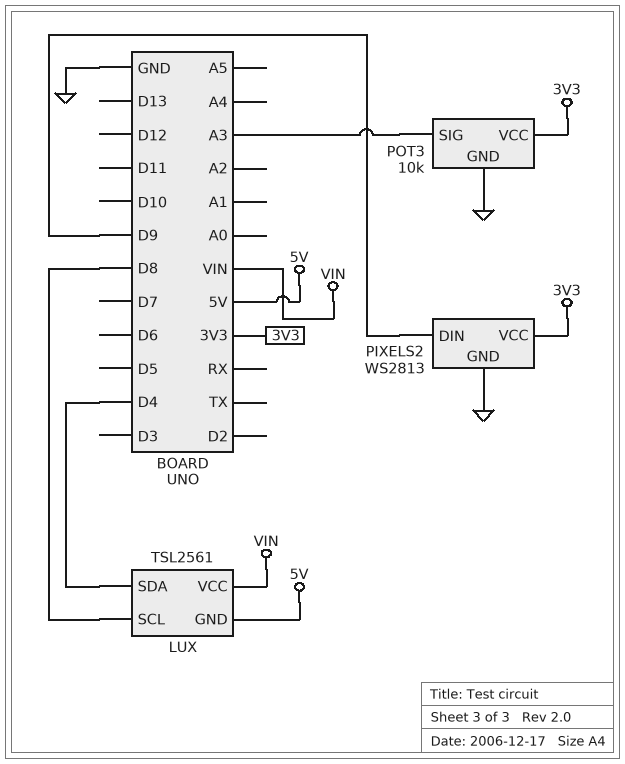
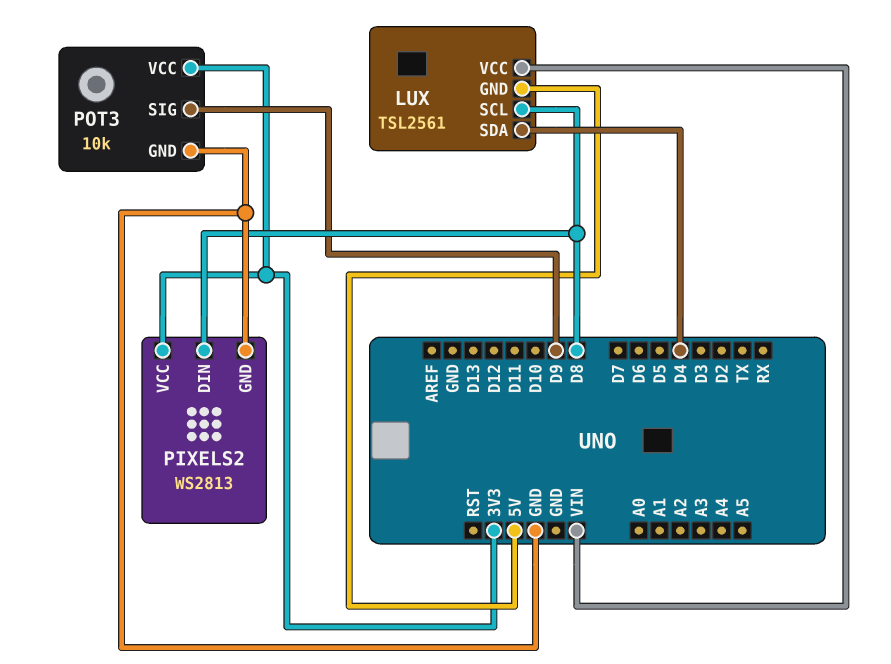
PIXELS2 pin DIN: D9 -> D8
POT3 pin SIG: A3 -> D9

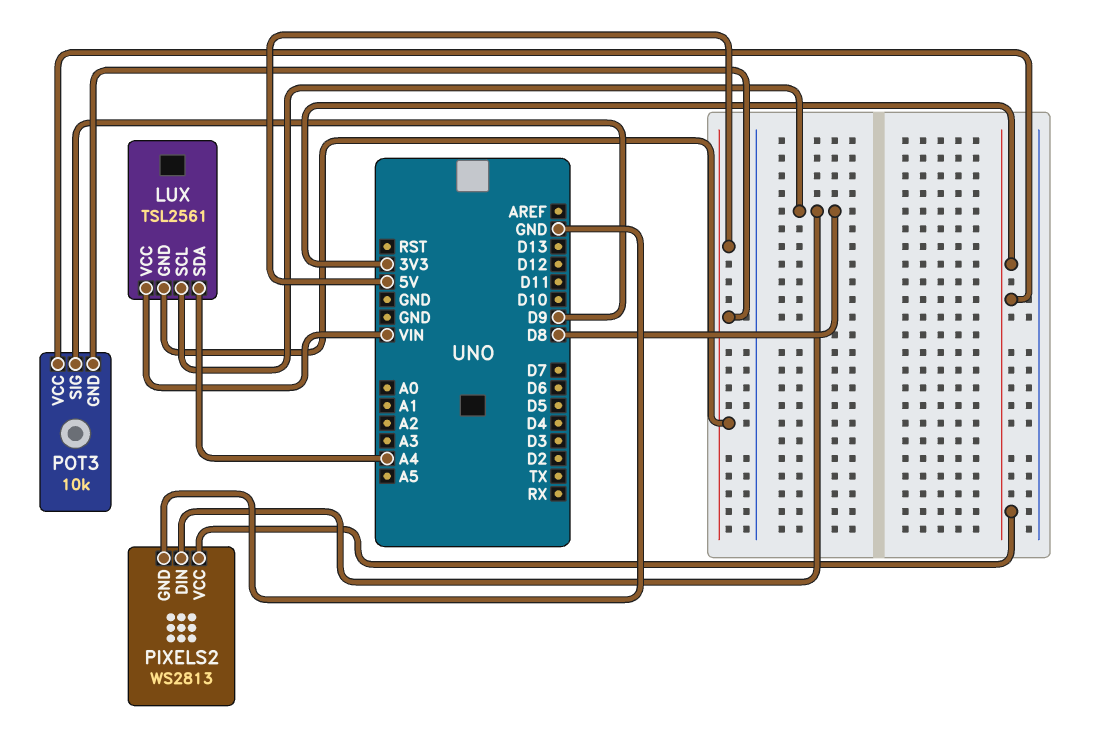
LUX pin SDA: D4 -> A4
POT3 pin GND: GND -> 5V

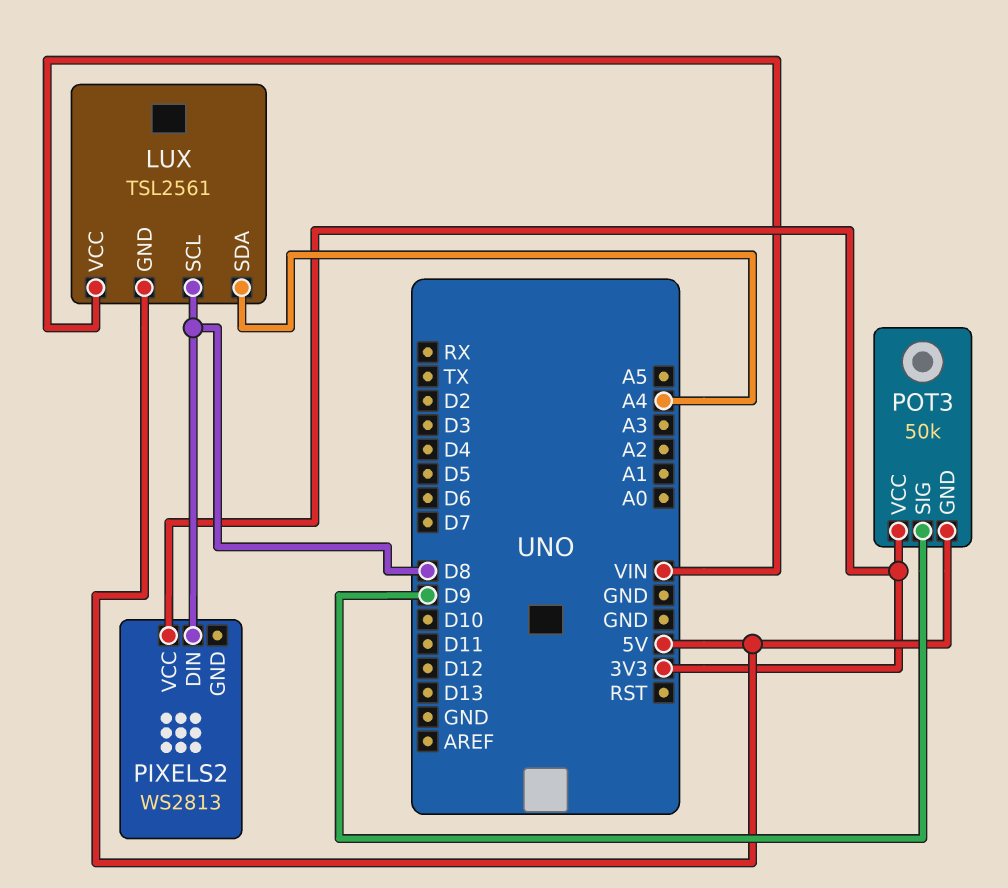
PIXELS2 pin GND: GND -> none
POT3: 10k -> 50k

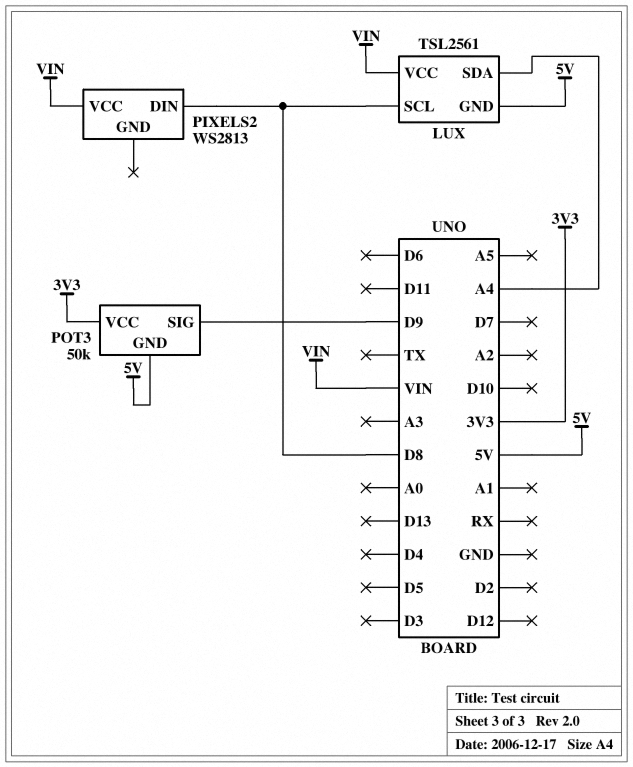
PIXELS2 pin VCC: 3V3 -> VIN

